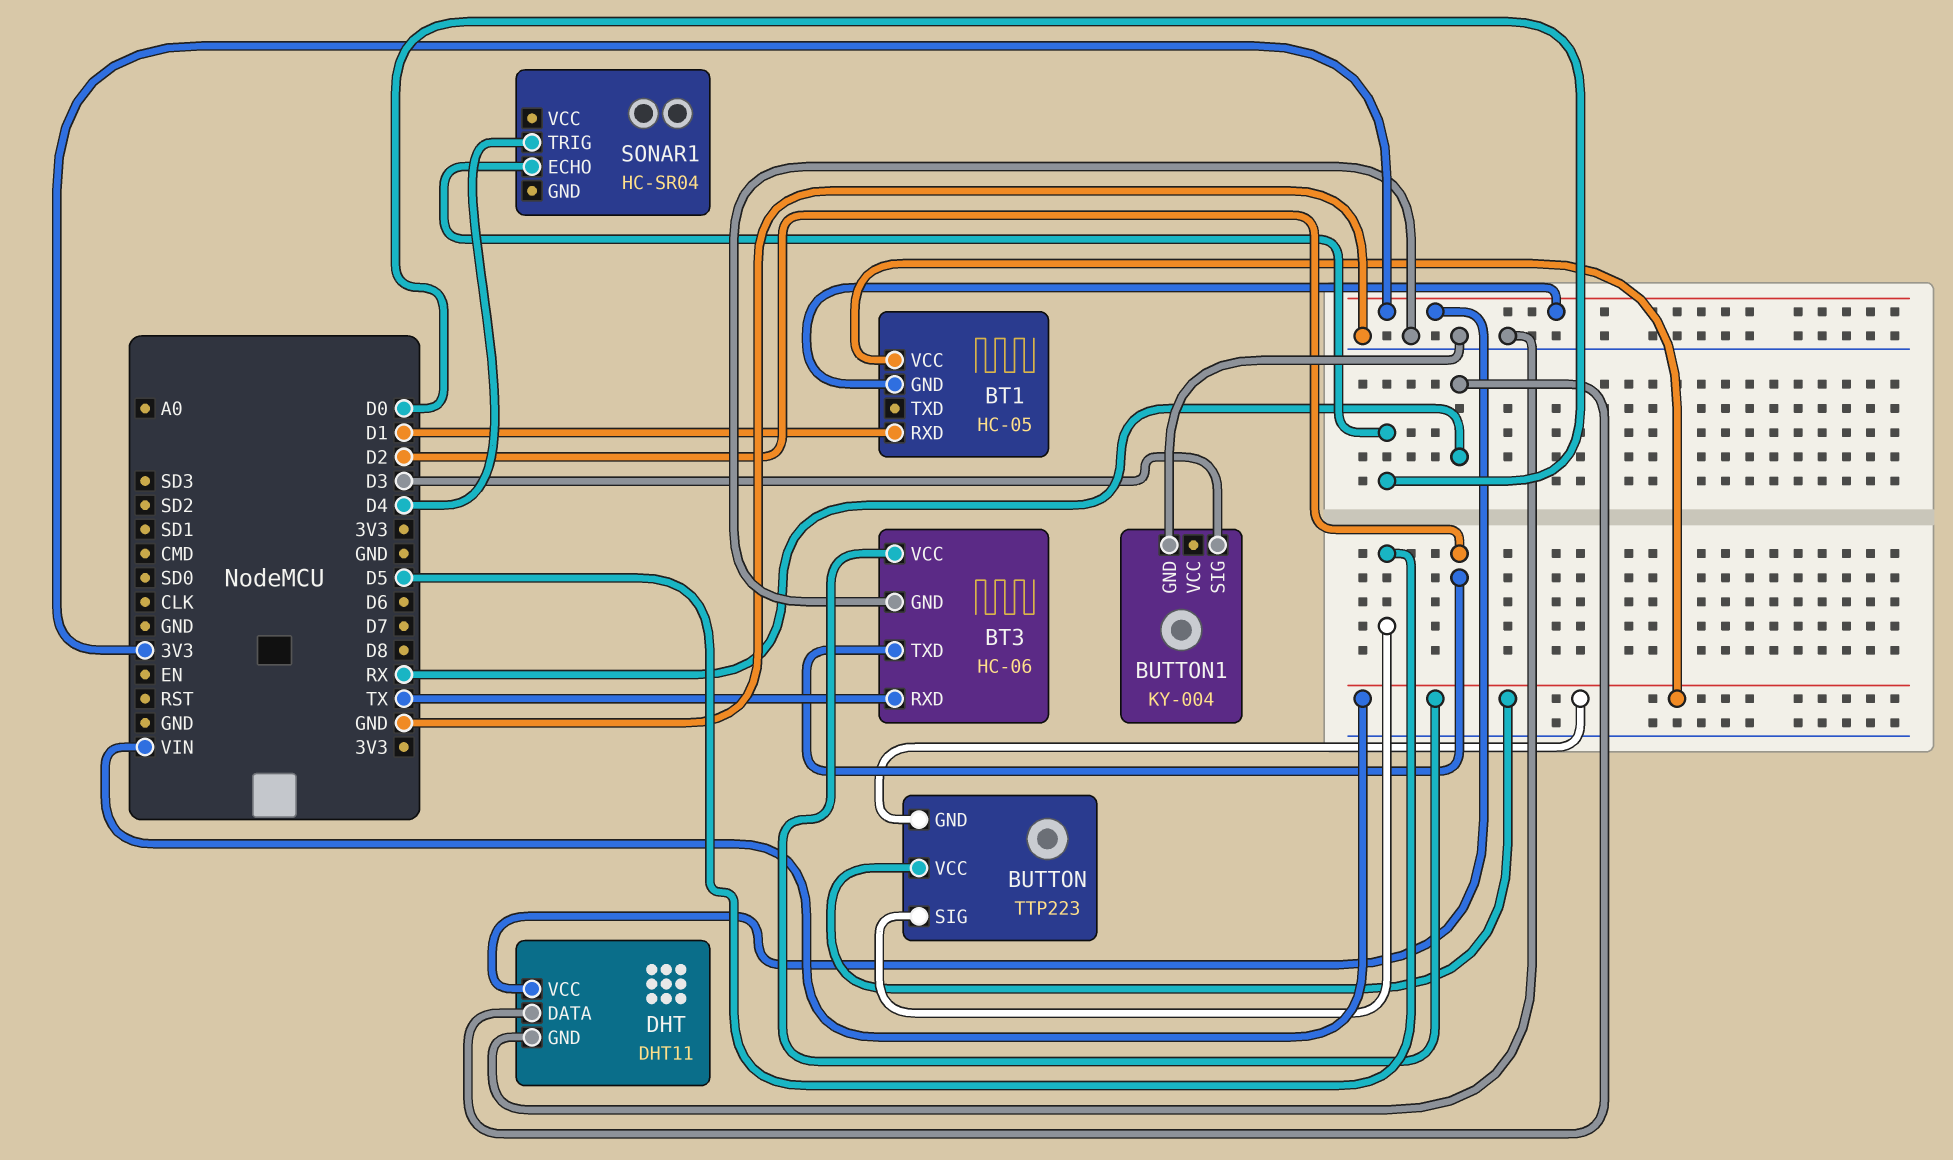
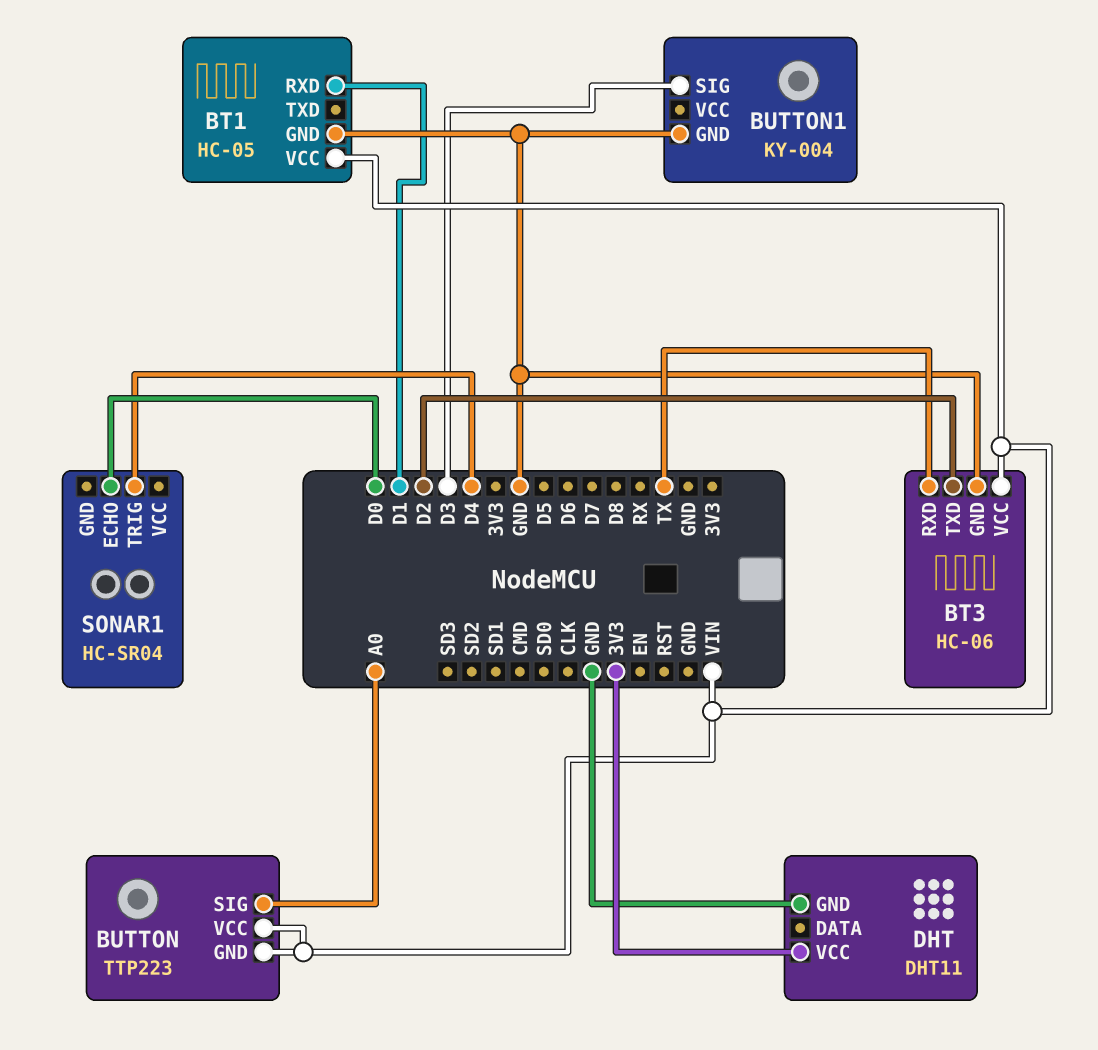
BT1 pin GND: 3V3 -> GND
BUTTON pin SIG: D5 -> A0
DHT pin DATA: RX -> none

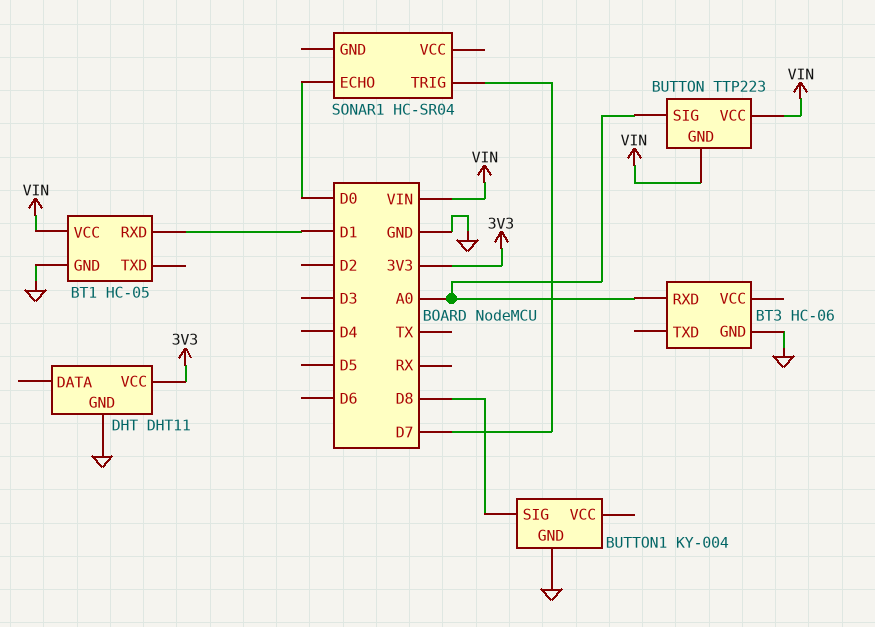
BT3 pin RXD: TX -> A0
BT3 pin TXD: D2 -> none
BT3 pin VCC: VIN -> none
BUTTON1 pin SIG: D3 -> D8
SONAR1 pin TRIG: D4 -> D7

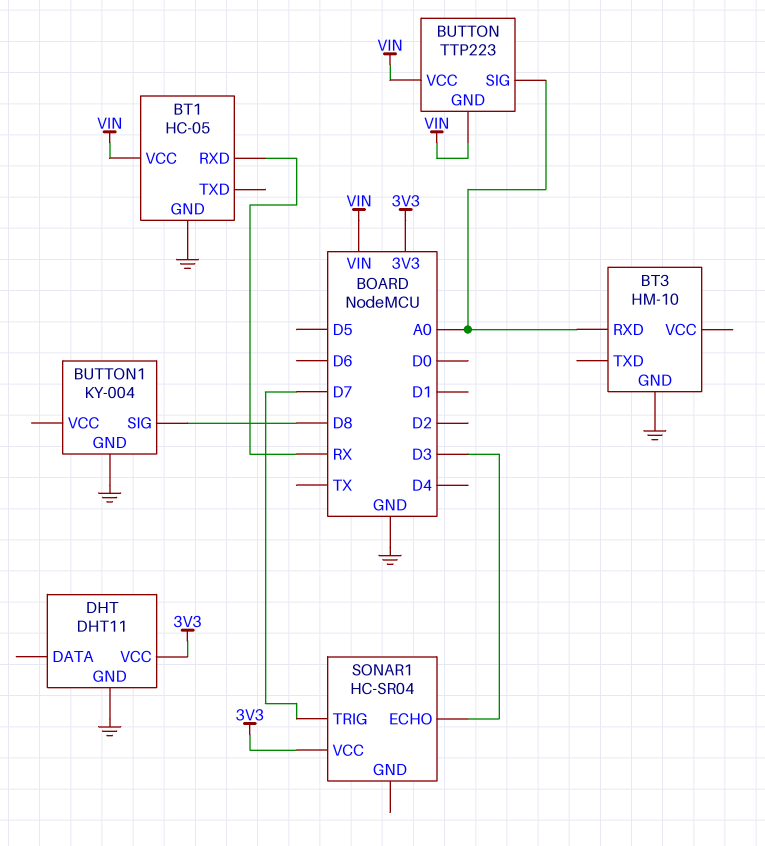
BT1 pin RXD: D1 -> RX
BT3: HC-06 -> HM-10
SONAR1 pin ECHO: D0 -> D3
SONAR1 pin VCC: none -> 3V3

